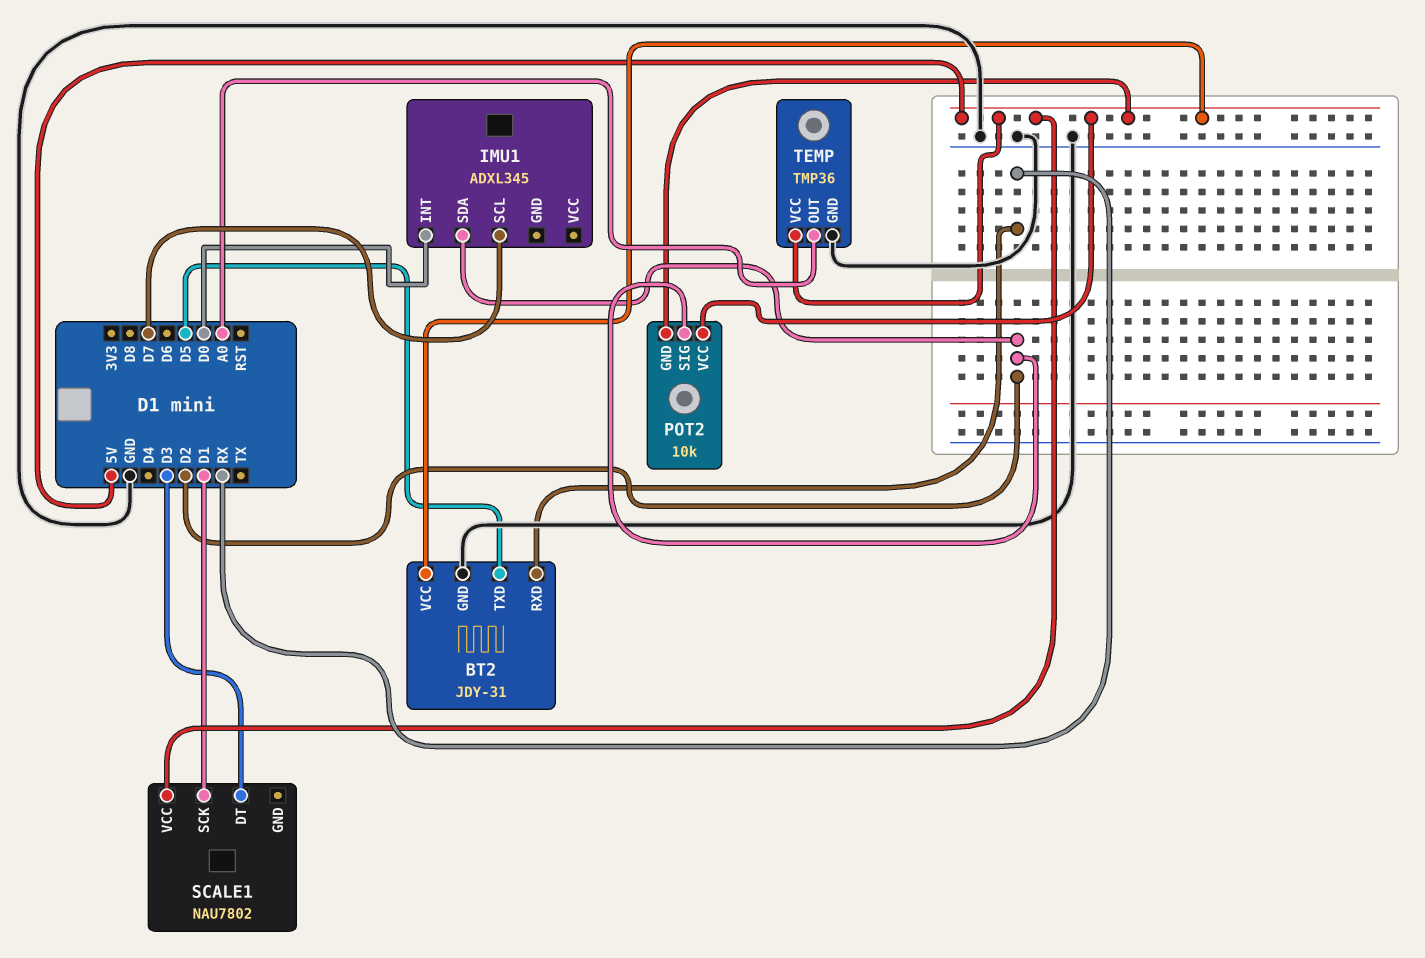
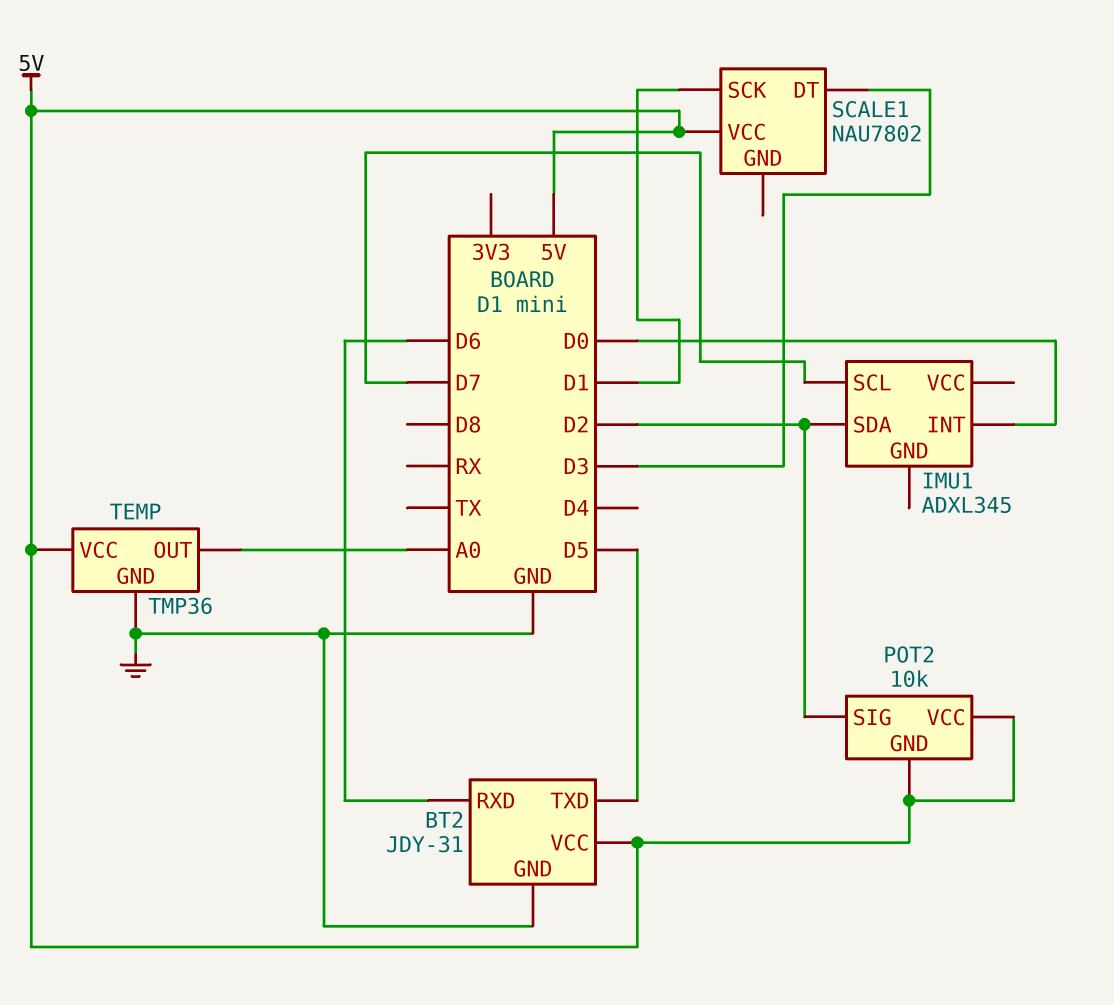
BT2 pin RXD: RX -> D6

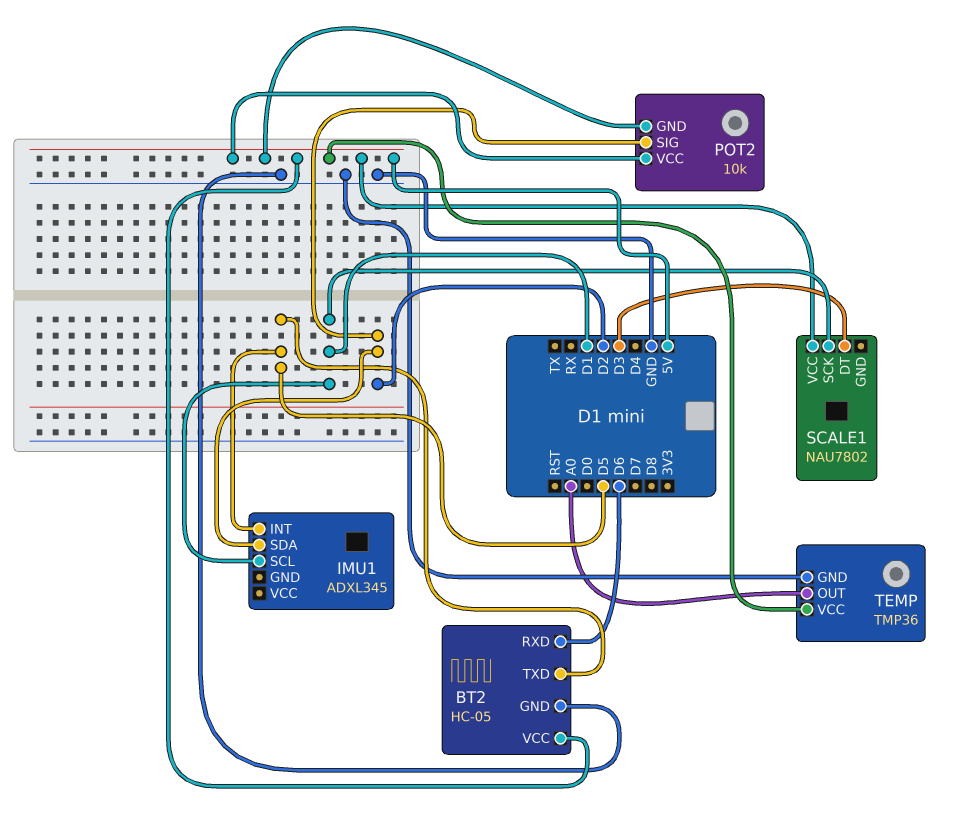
BT2: JDY-31 -> HC-05
IMU1 pin INT: D0 -> D5
IMU1 pin SCL: D7 -> D1

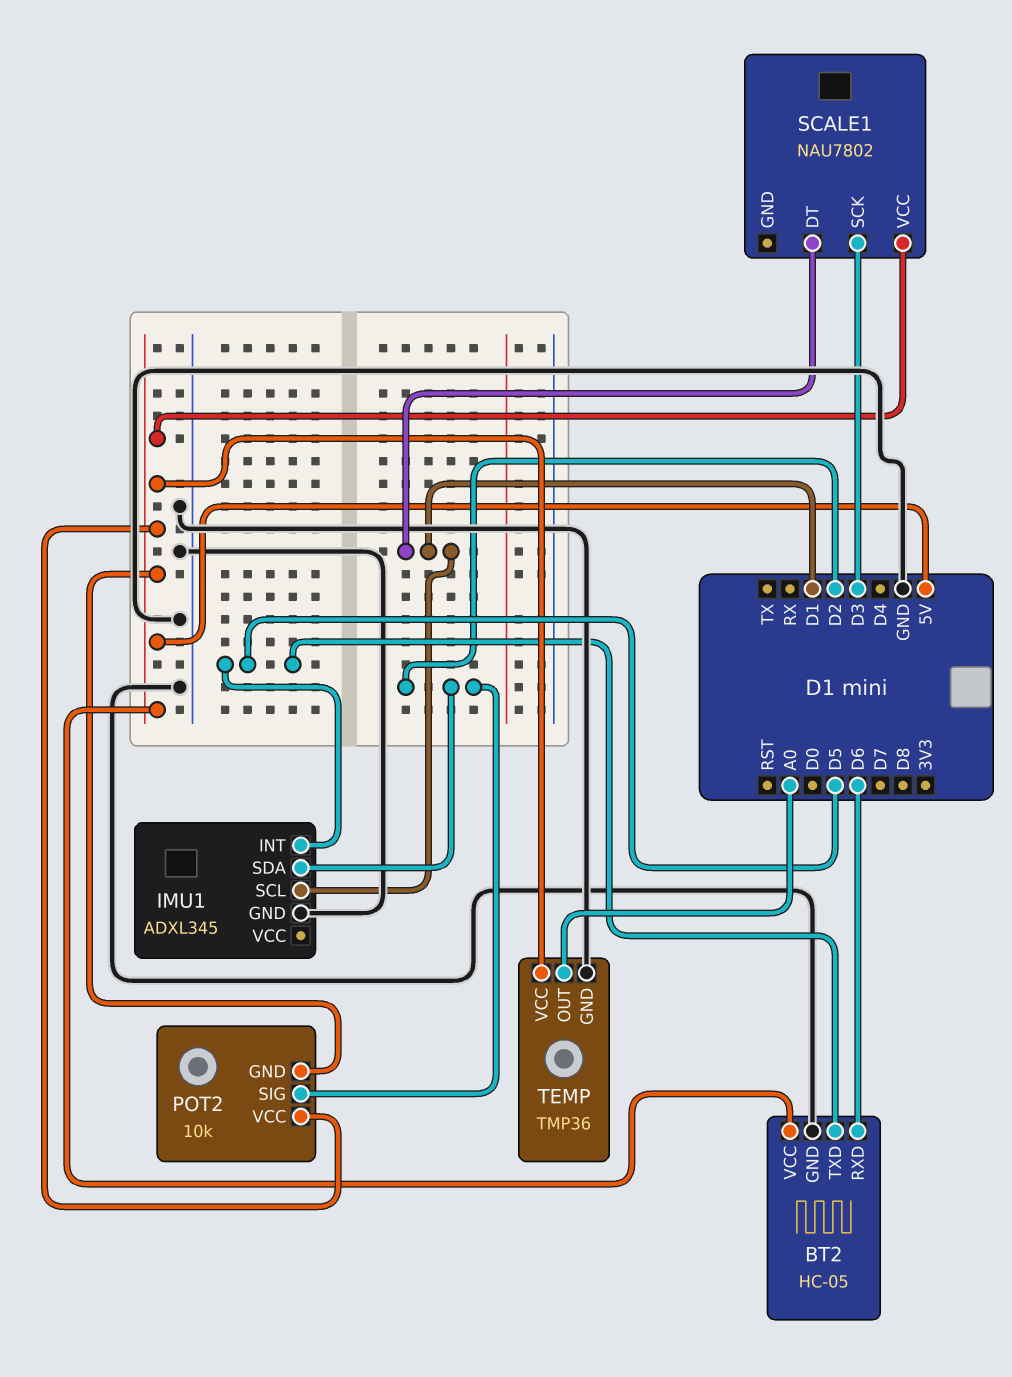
IMU1 pin GND: none -> GND
SCALE1 pin DT: D3 -> D1
SCALE1 pin SCK: D1 -> D3

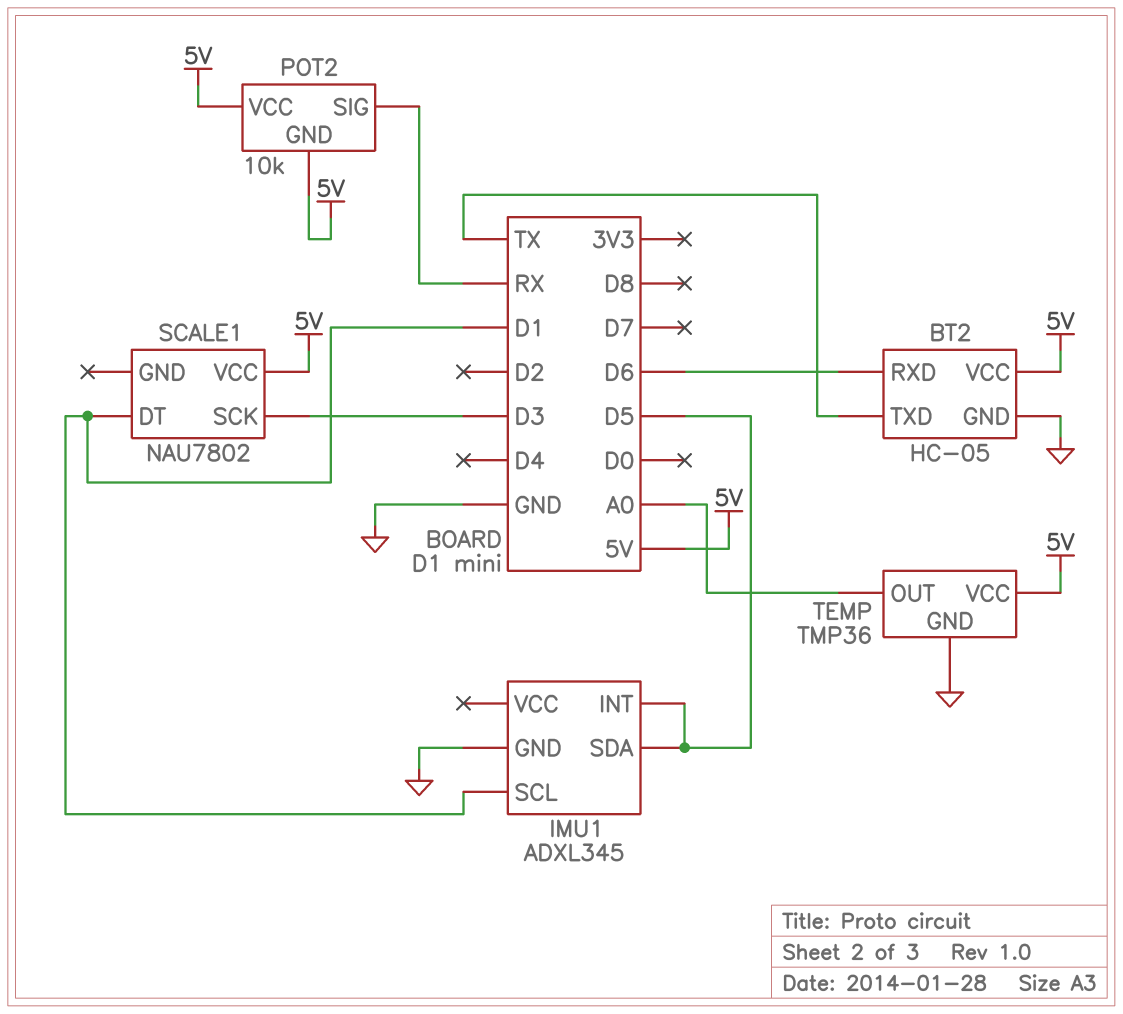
BT2 pin TXD: D5 -> TX
IMU1 pin SDA: D2 -> D5
POT2 pin SIG: D2 -> RX

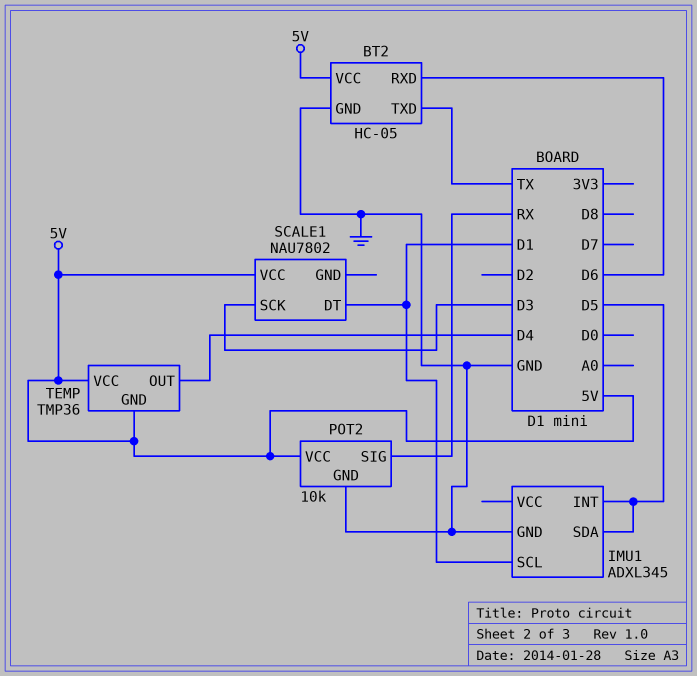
POT2 pin GND: 5V -> GND
TEMP pin GND: GND -> 5V
TEMP pin OUT: A0 -> D4

